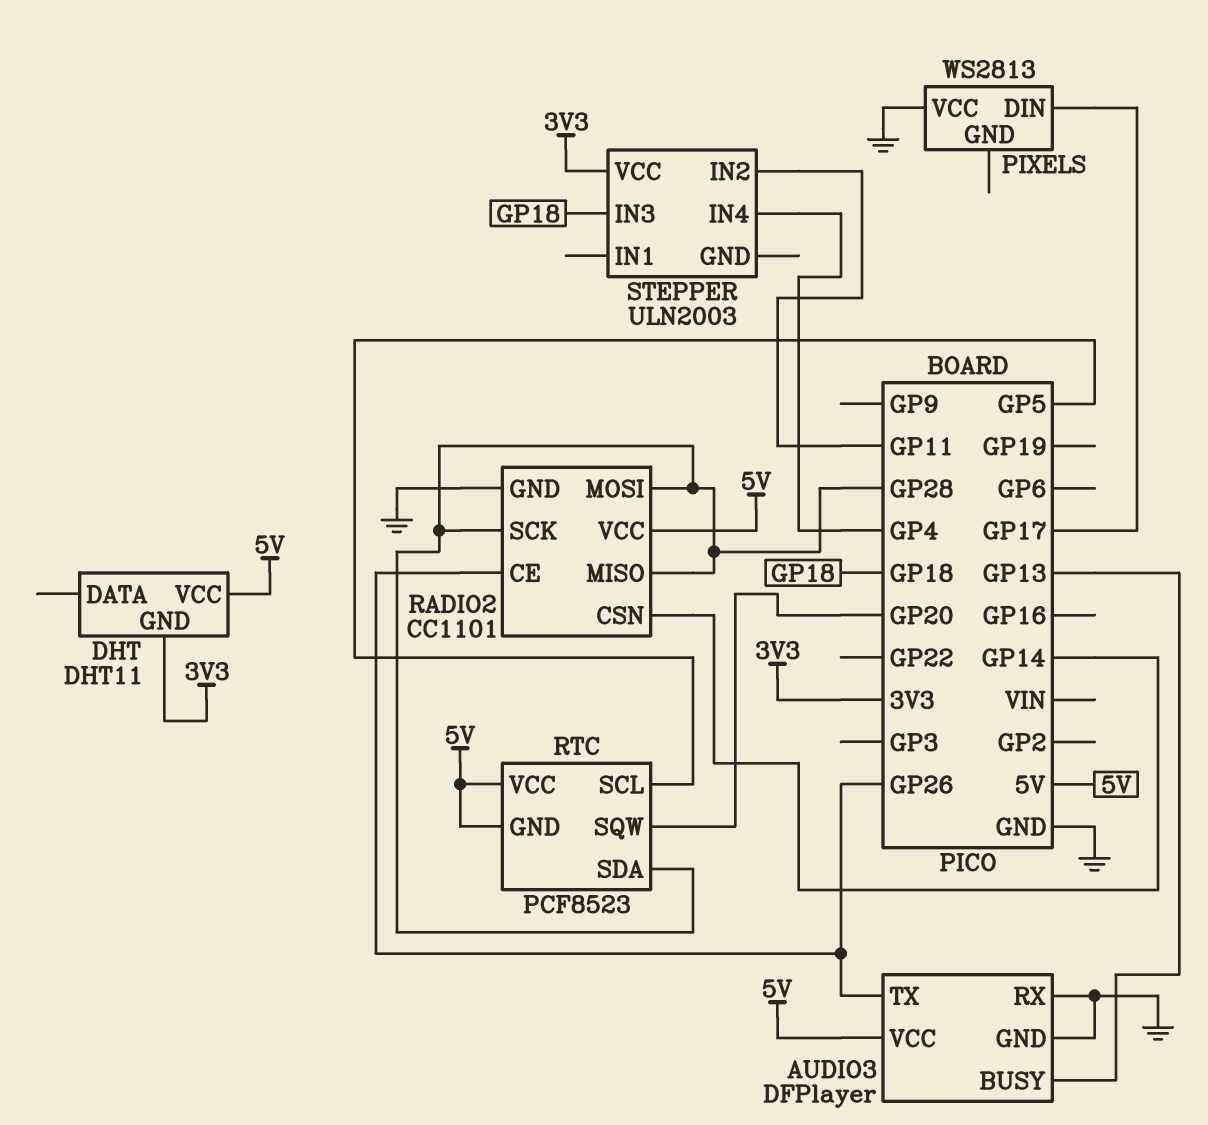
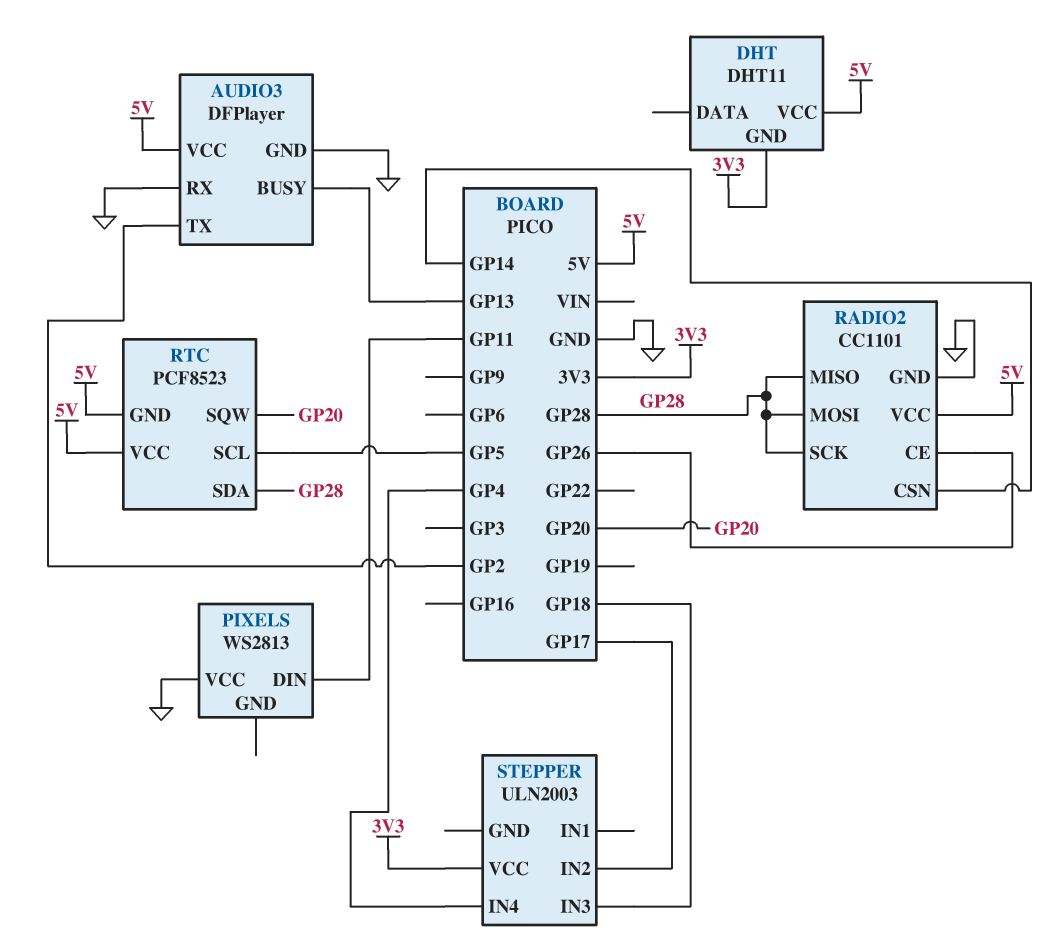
AUDIO3 pin TX: GP26 -> GP2
PIXELS pin DIN: GP17 -> GP11
STEPPER pin IN2: GP11 -> GP17

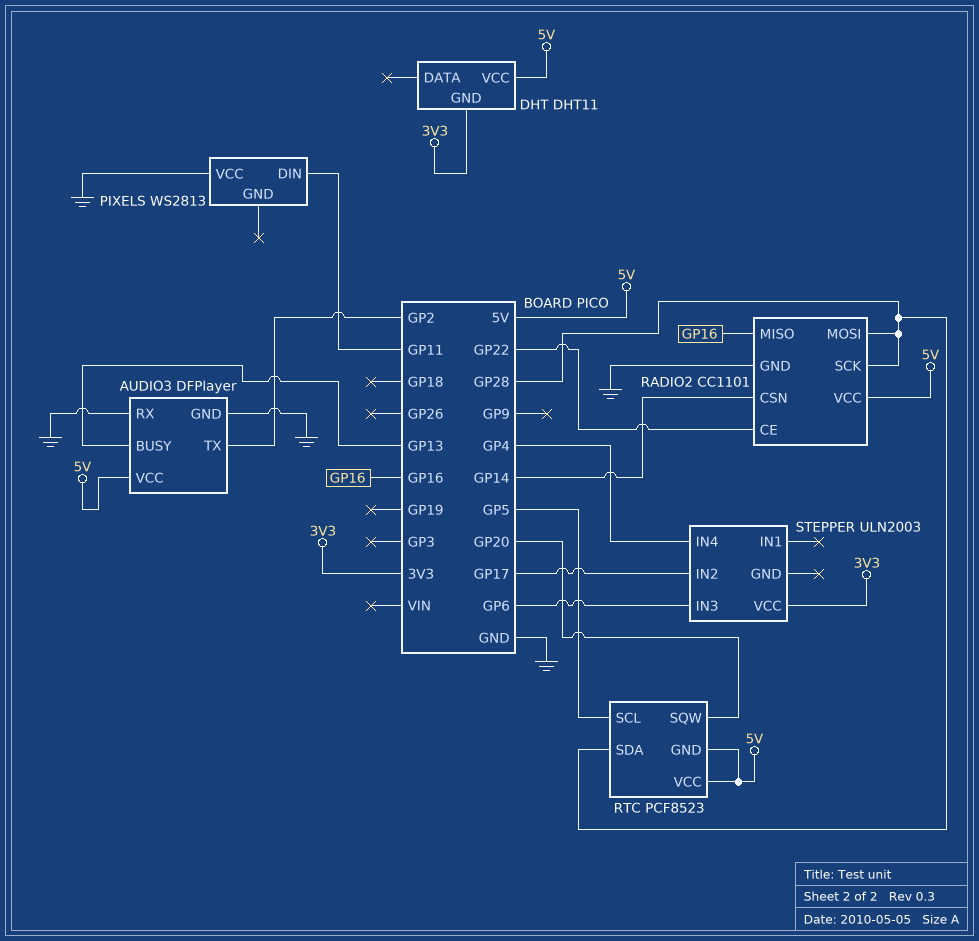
RADIO2 pin CE: GP26 -> GP22
RADIO2 pin MISO: GP28 -> GP16
STEPPER pin IN3: GP18 -> GP6

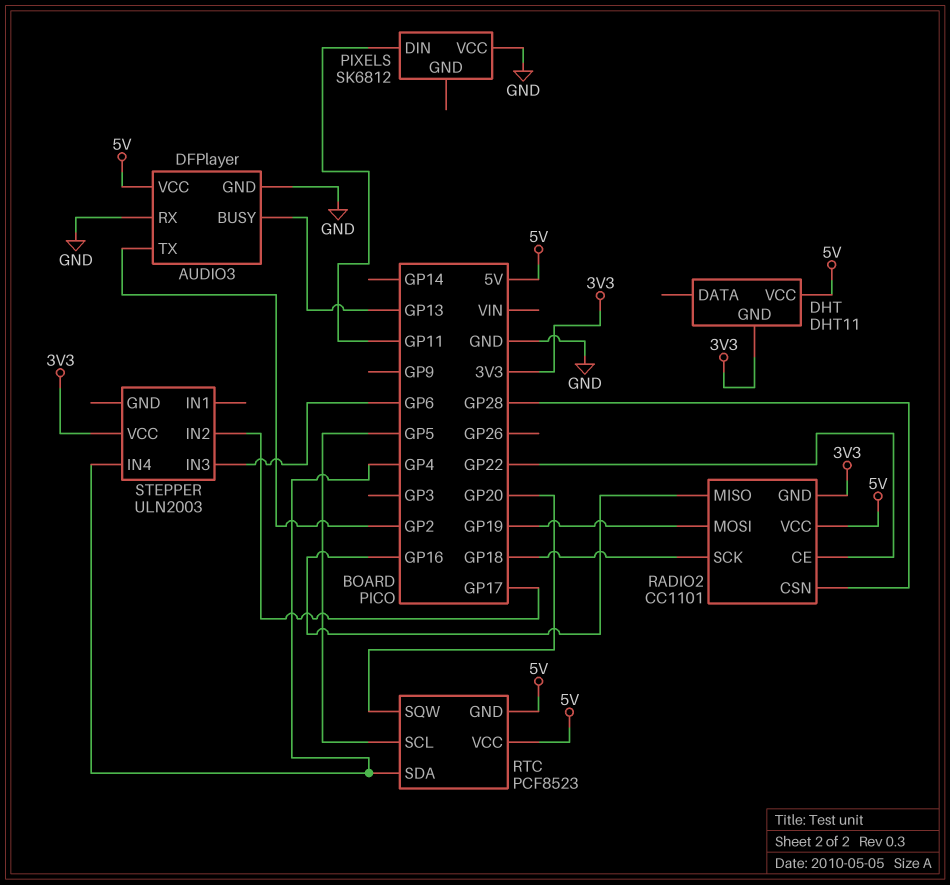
PIXELS: WS2813 -> SK6812
RADIO2 pin CSN: GP14 -> GP28
RADIO2 pin GND: GND -> 3V3
RADIO2 pin MOSI: GP28 -> GP19
RADIO2 pin SCK: GP28 -> GP18
RTC pin SDA: GP28 -> GP4

